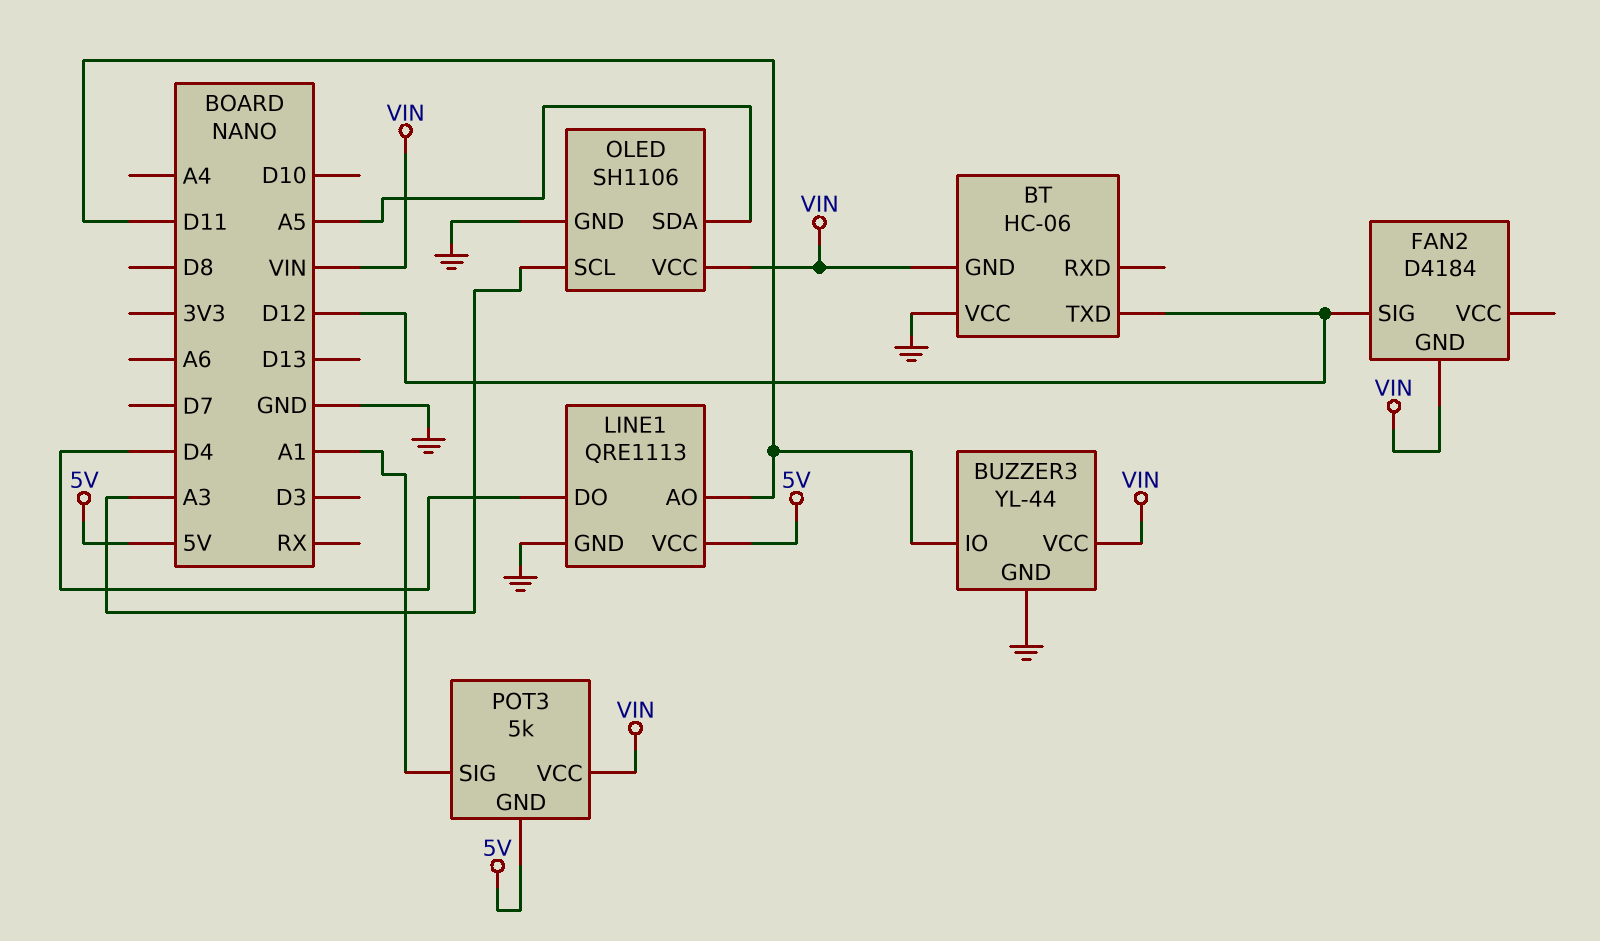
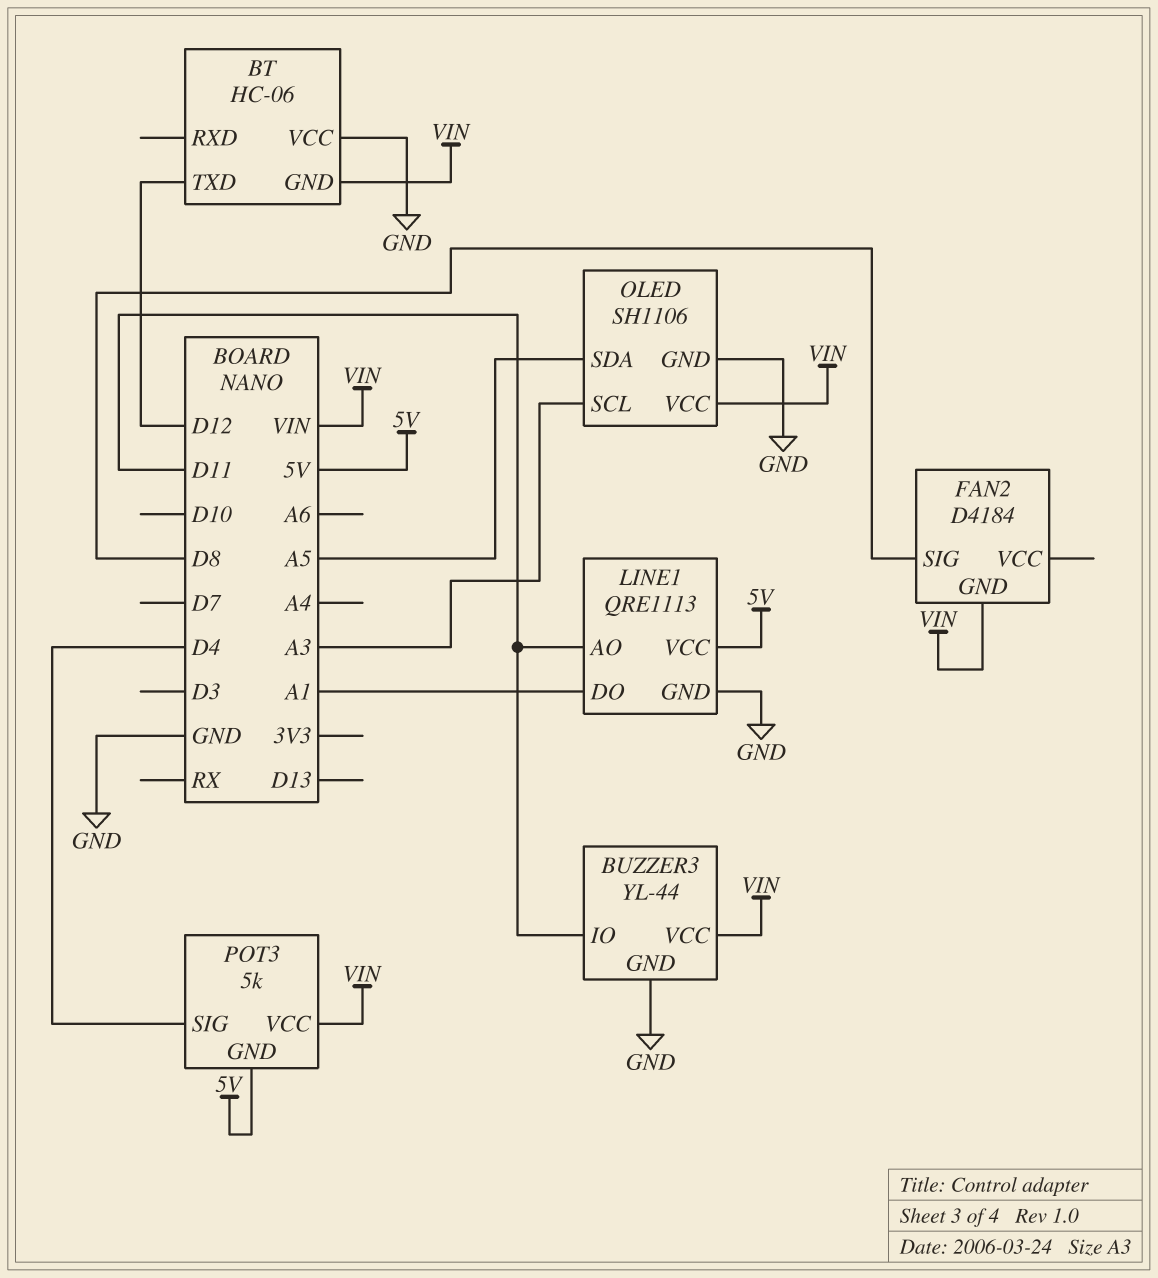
FAN2 pin SIG: D12 -> D8
LINE1 pin DO: D4 -> A1
POT3 pin SIG: A1 -> D4

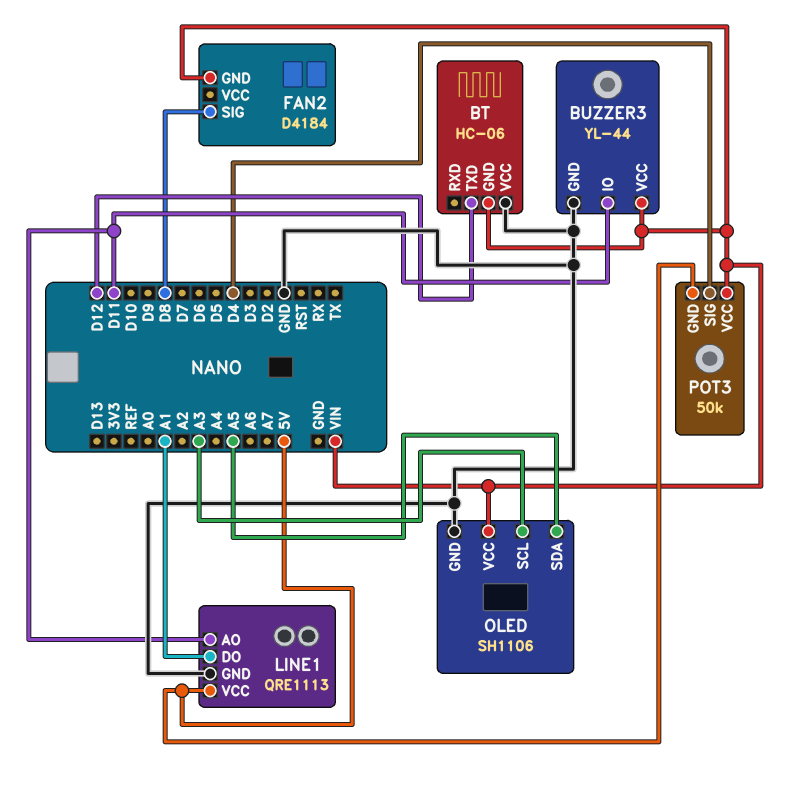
POT3: 5k -> 50k

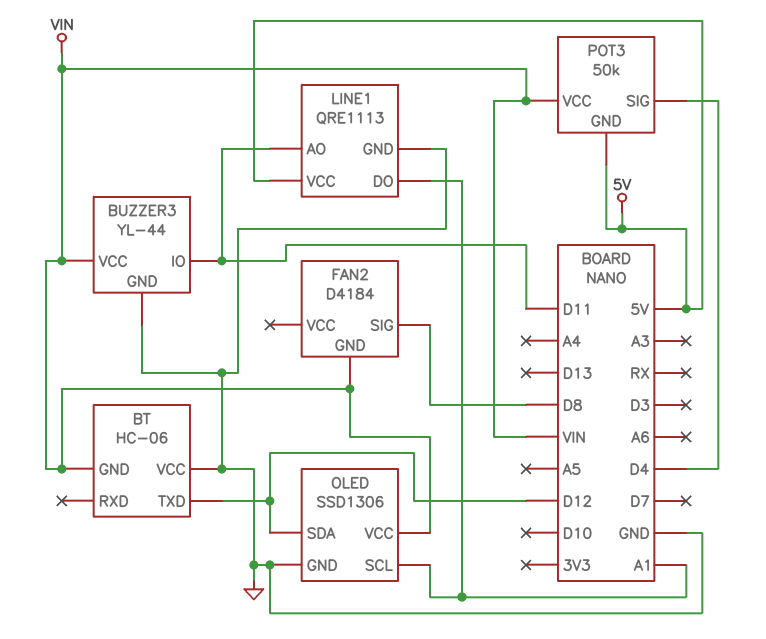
OLED: SH1106 -> SSD1306
OLED pin SCL: A3 -> A1
OLED pin SDA: A5 -> D12

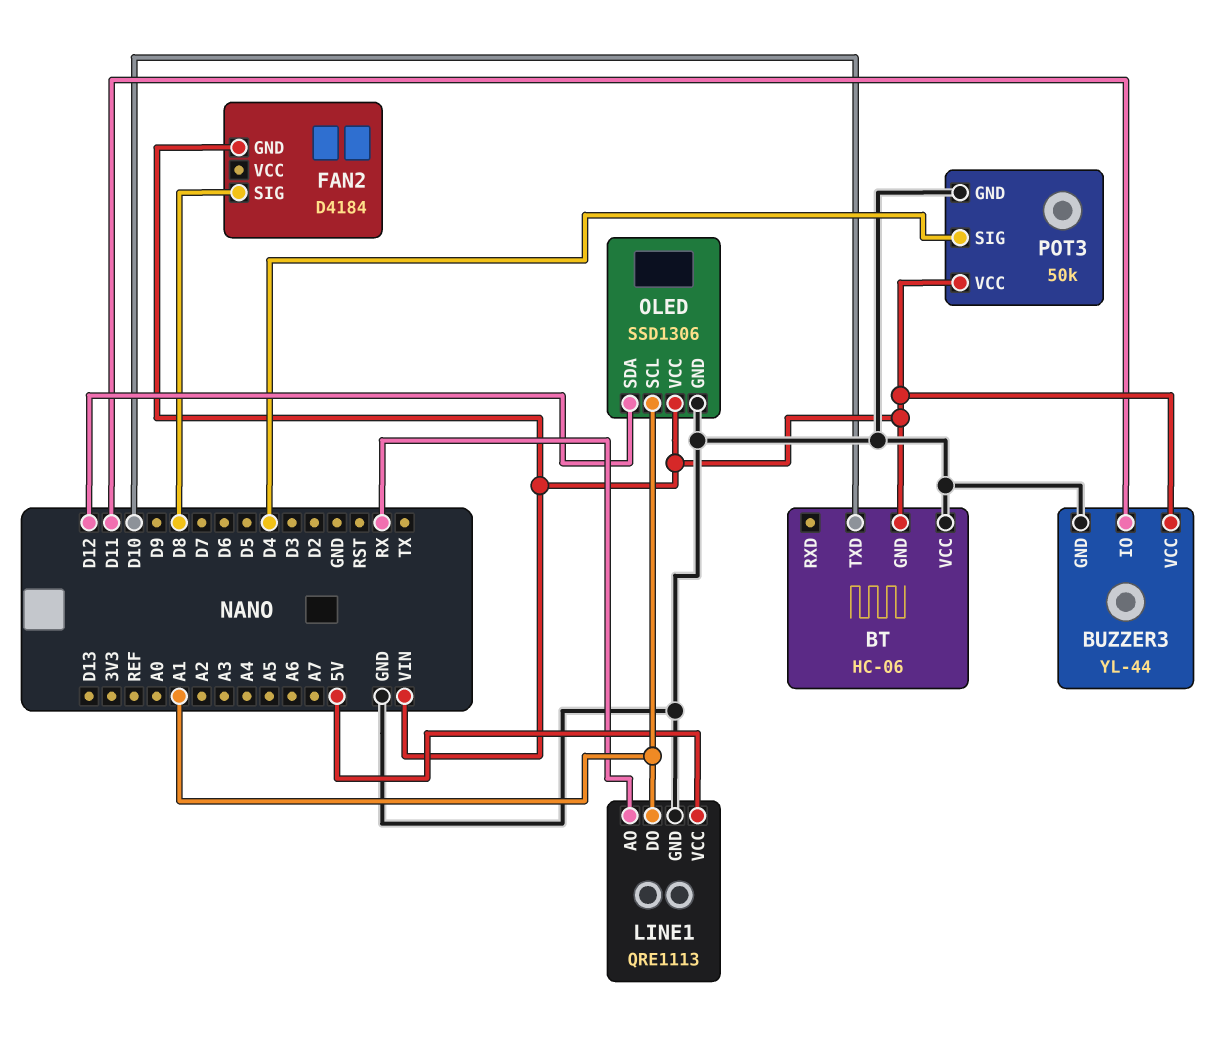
BT pin TXD: D12 -> D10
LINE1 pin AO: D11 -> RX
POT3 pin GND: 5V -> GND

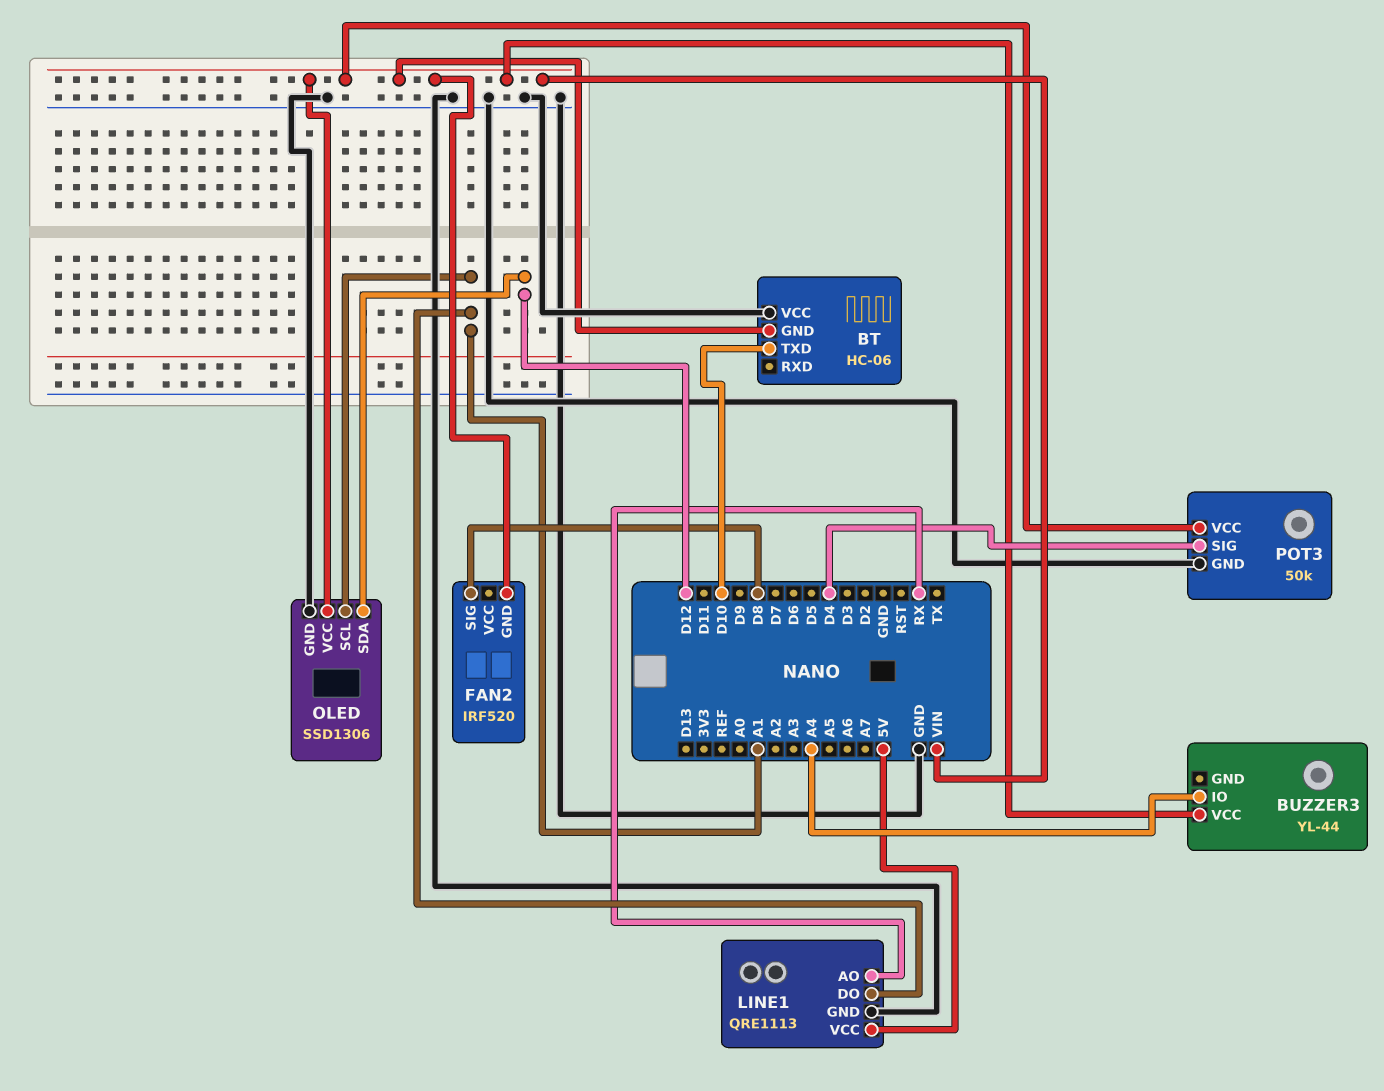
BUZZER3 pin GND: GND -> none
BUZZER3 pin IO: D11 -> A4
FAN2: D4184 -> IRF520

